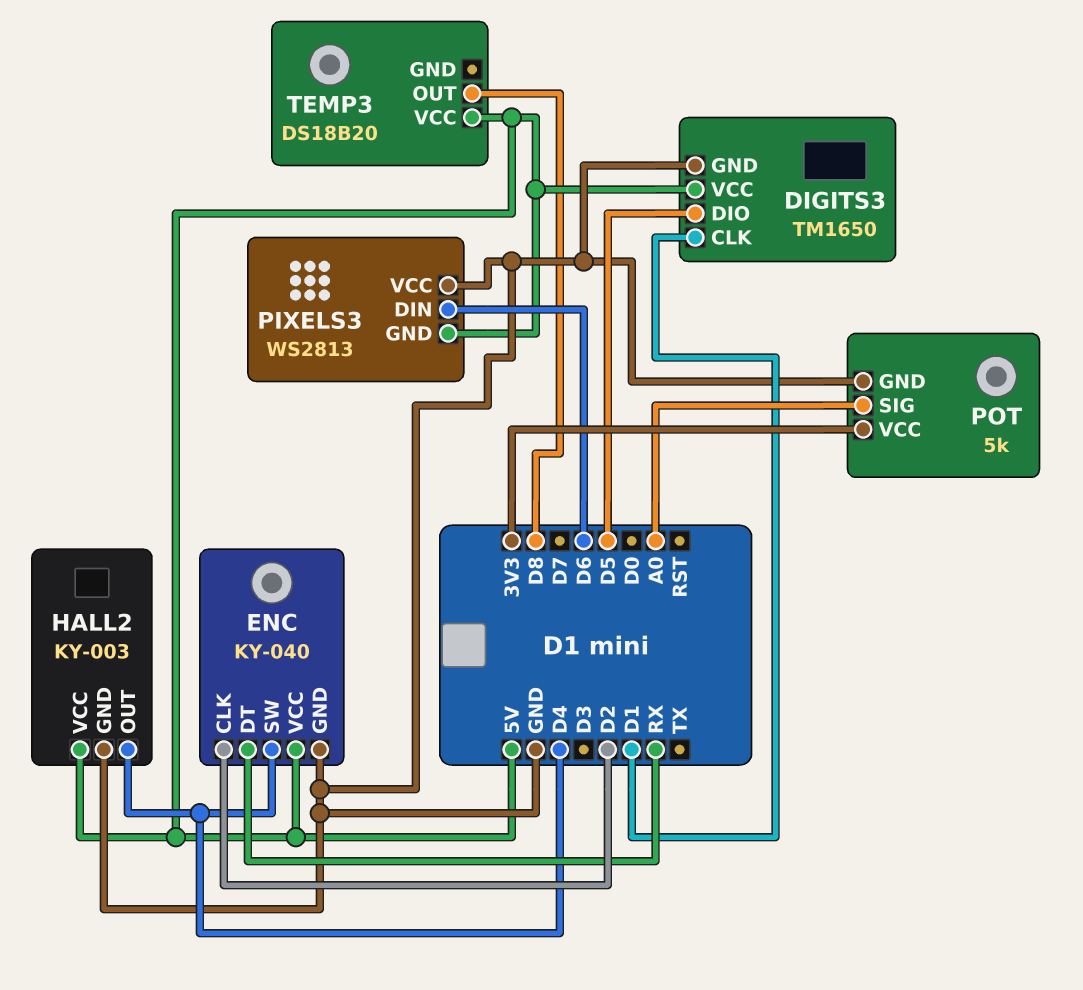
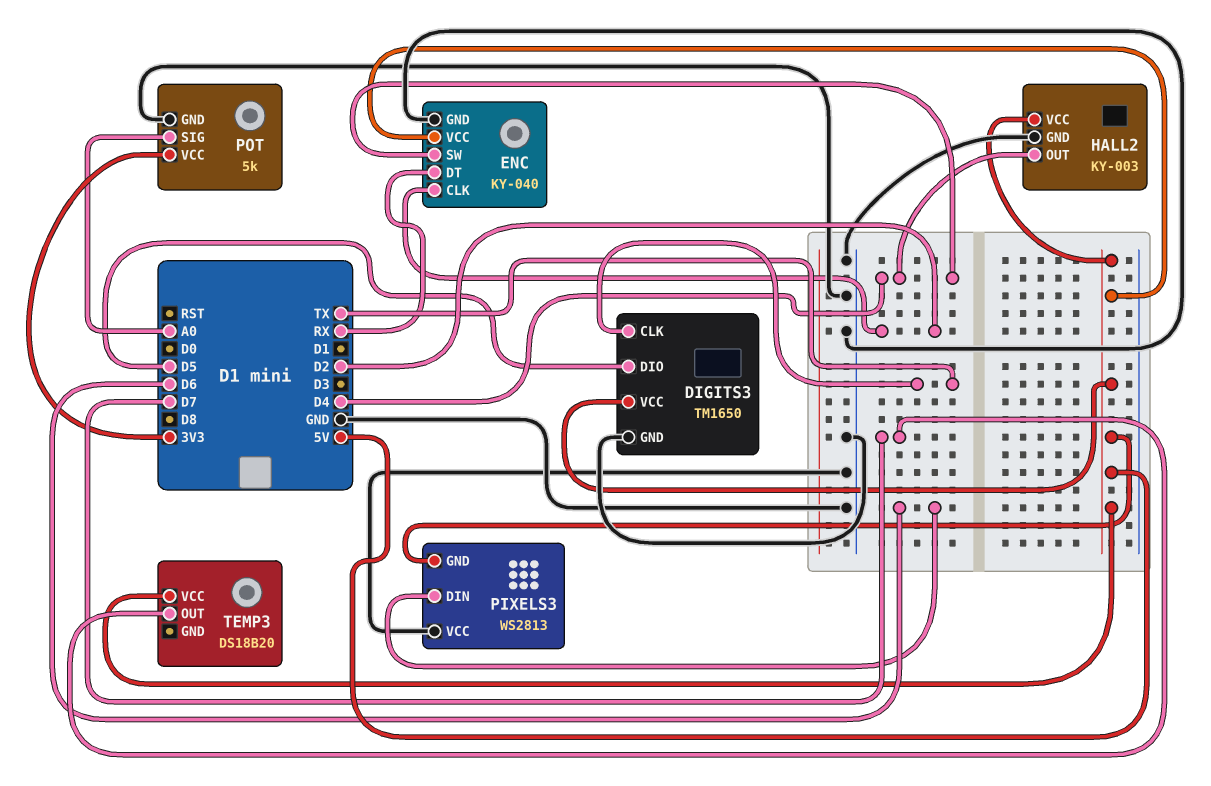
DIGITS3 pin CLK: D1 -> TX
TEMP3 pin OUT: D8 -> D7

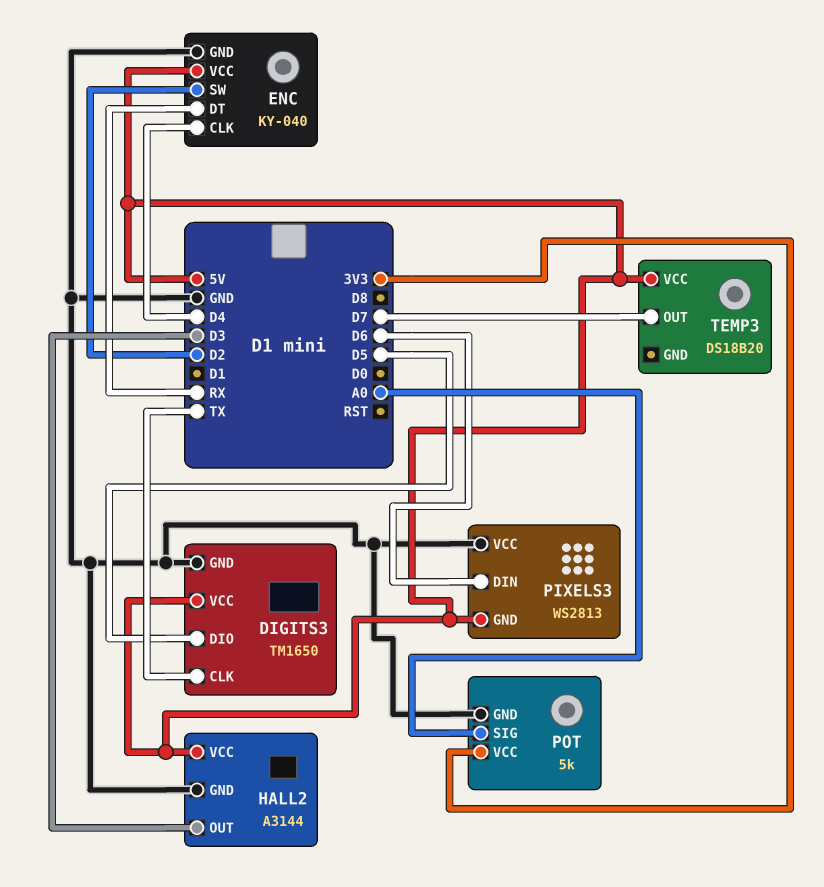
ENC pin CLK: D2 -> D4
ENC pin SW: D4 -> D2
HALL2: KY-003 -> A3144
HALL2 pin OUT: D4 -> D3

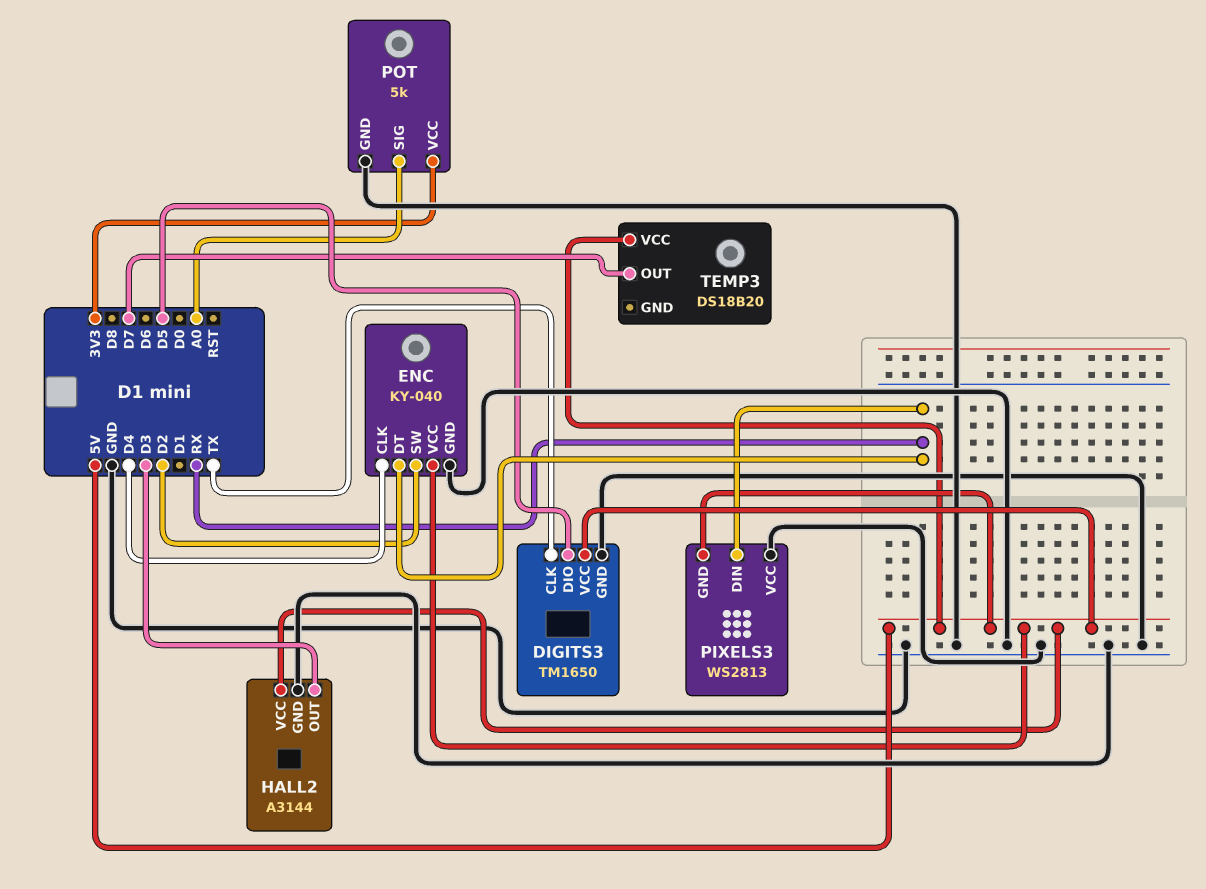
PIXELS3 pin DIN: D6 -> RX

